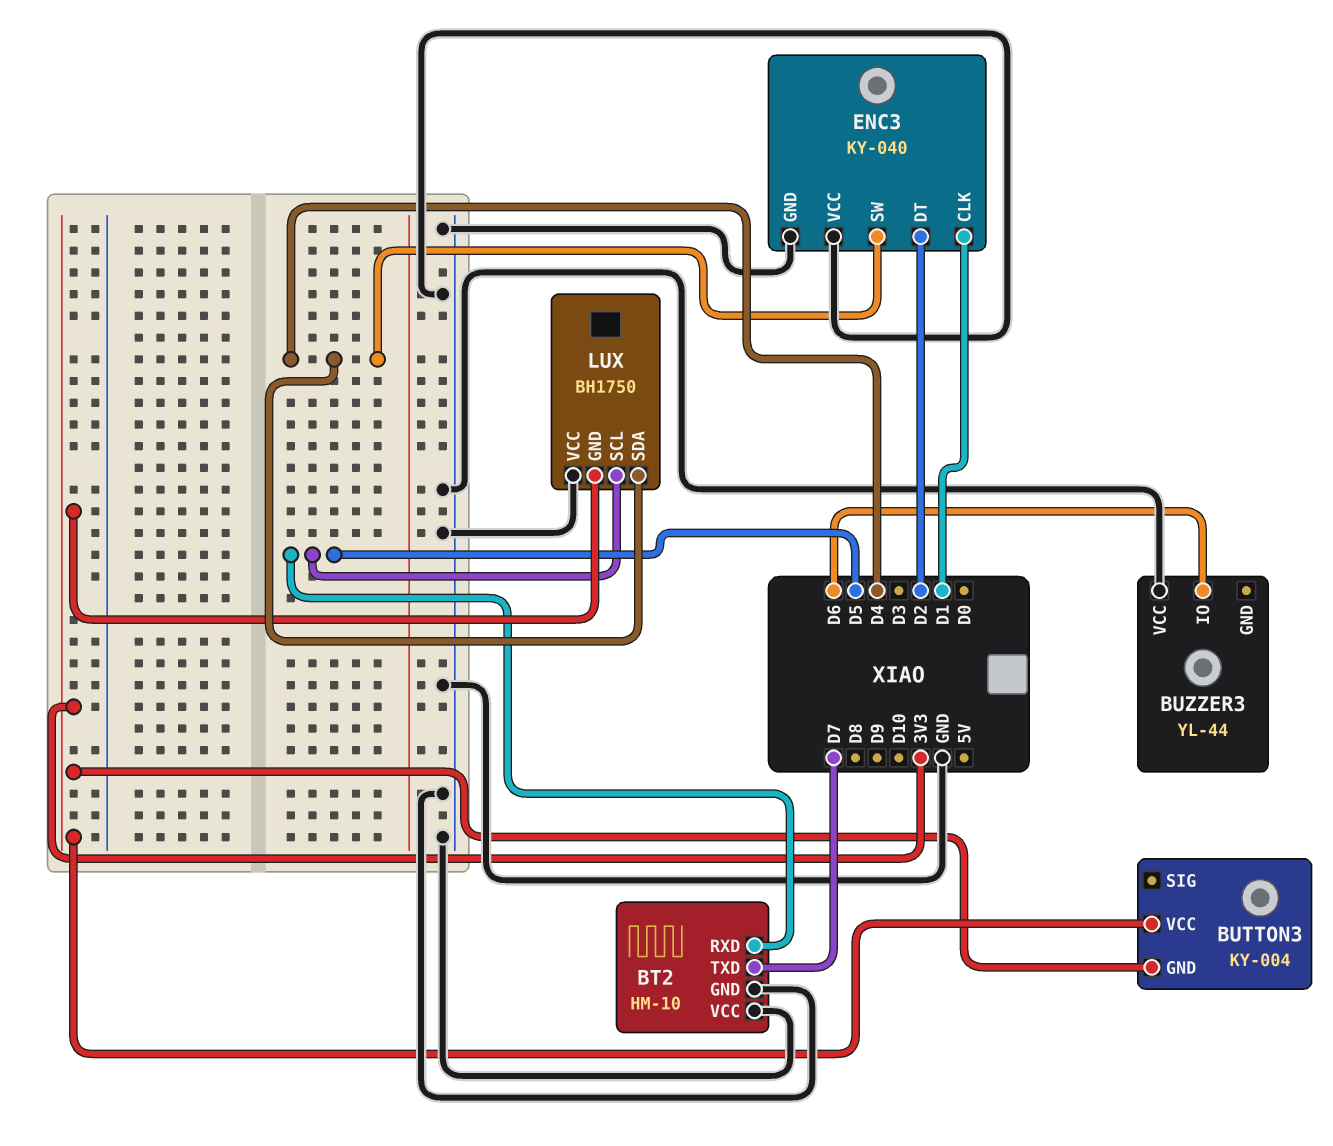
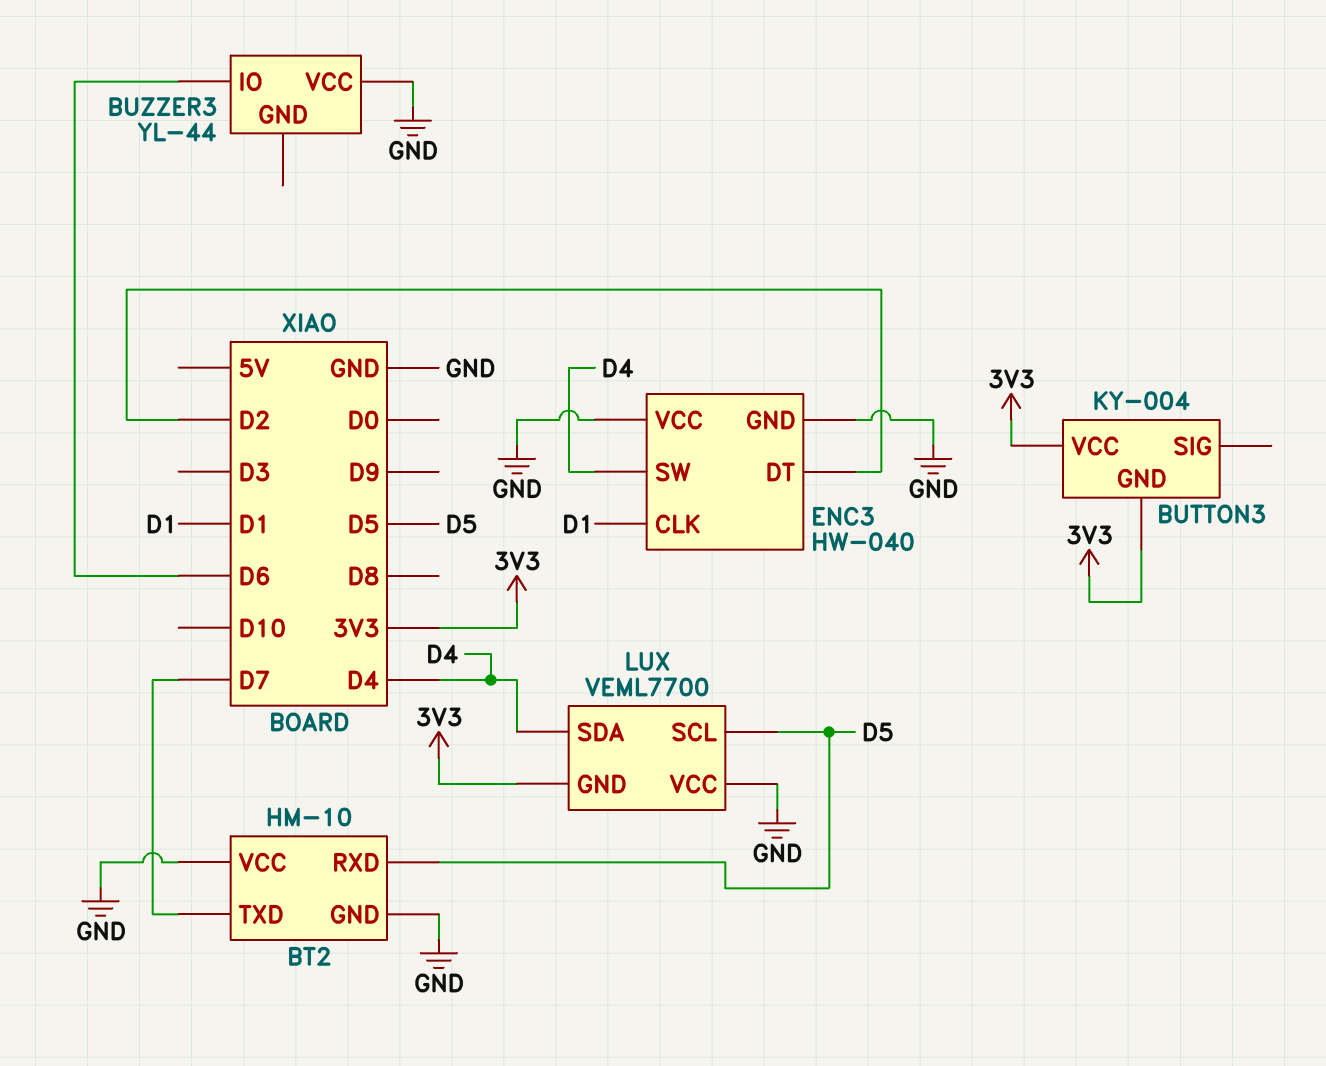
ENC3: KY-040 -> HW-040
LUX: BH1750 -> VEML7700

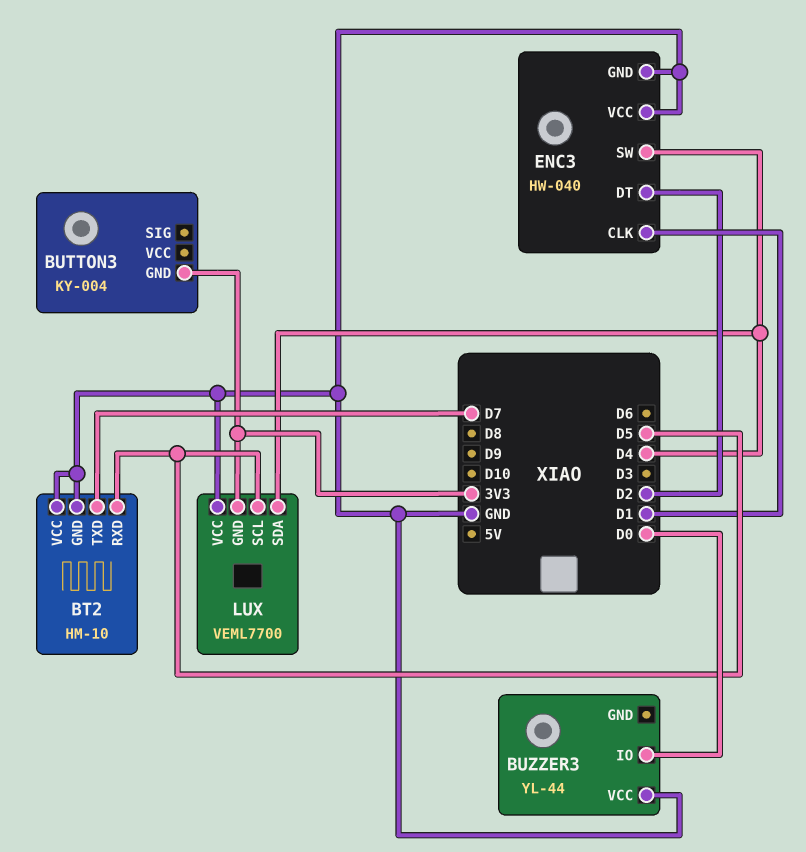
BUTTON3 pin VCC: 3V3 -> none
BUZZER3 pin IO: D6 -> D0

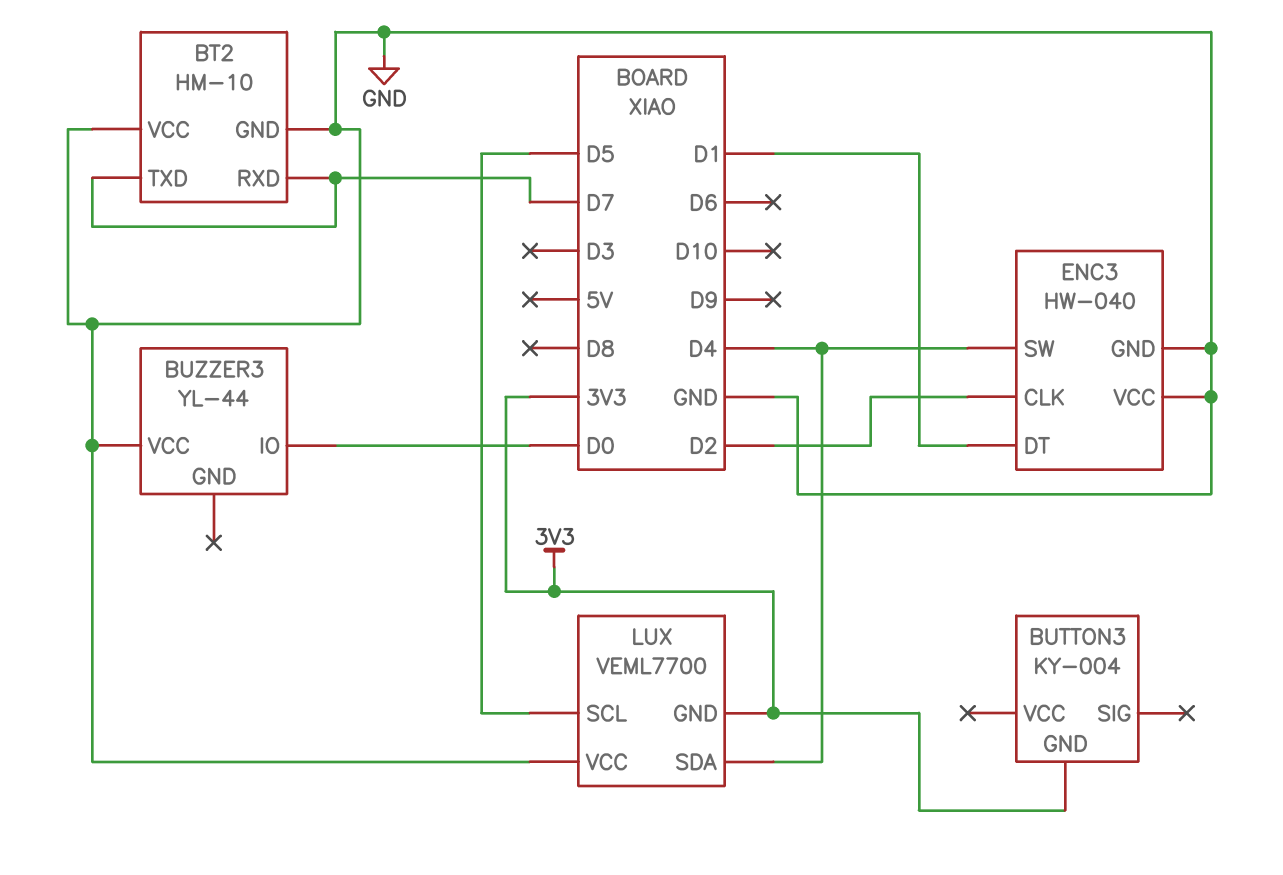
BT2 pin RXD: D5 -> D7
ENC3 pin CLK: D1 -> D2
ENC3 pin DT: D2 -> D1

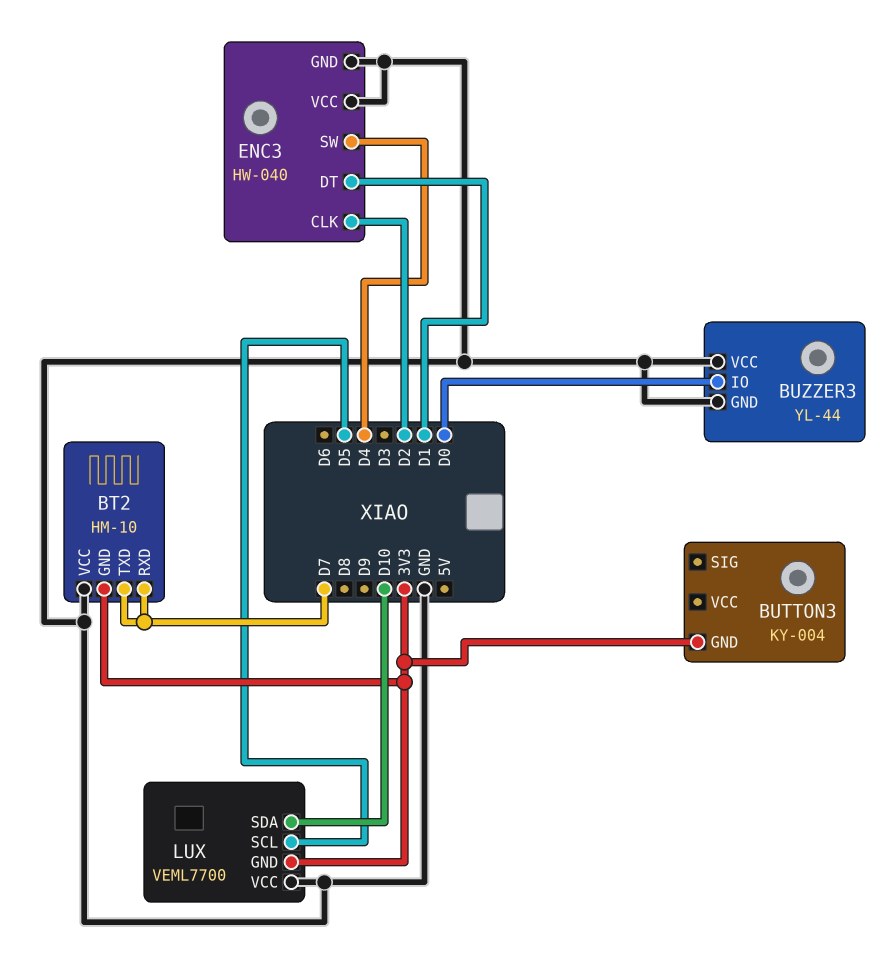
BT2 pin GND: GND -> 3V3
BUZZER3 pin GND: none -> GND
LUX pin SDA: D4 -> D10

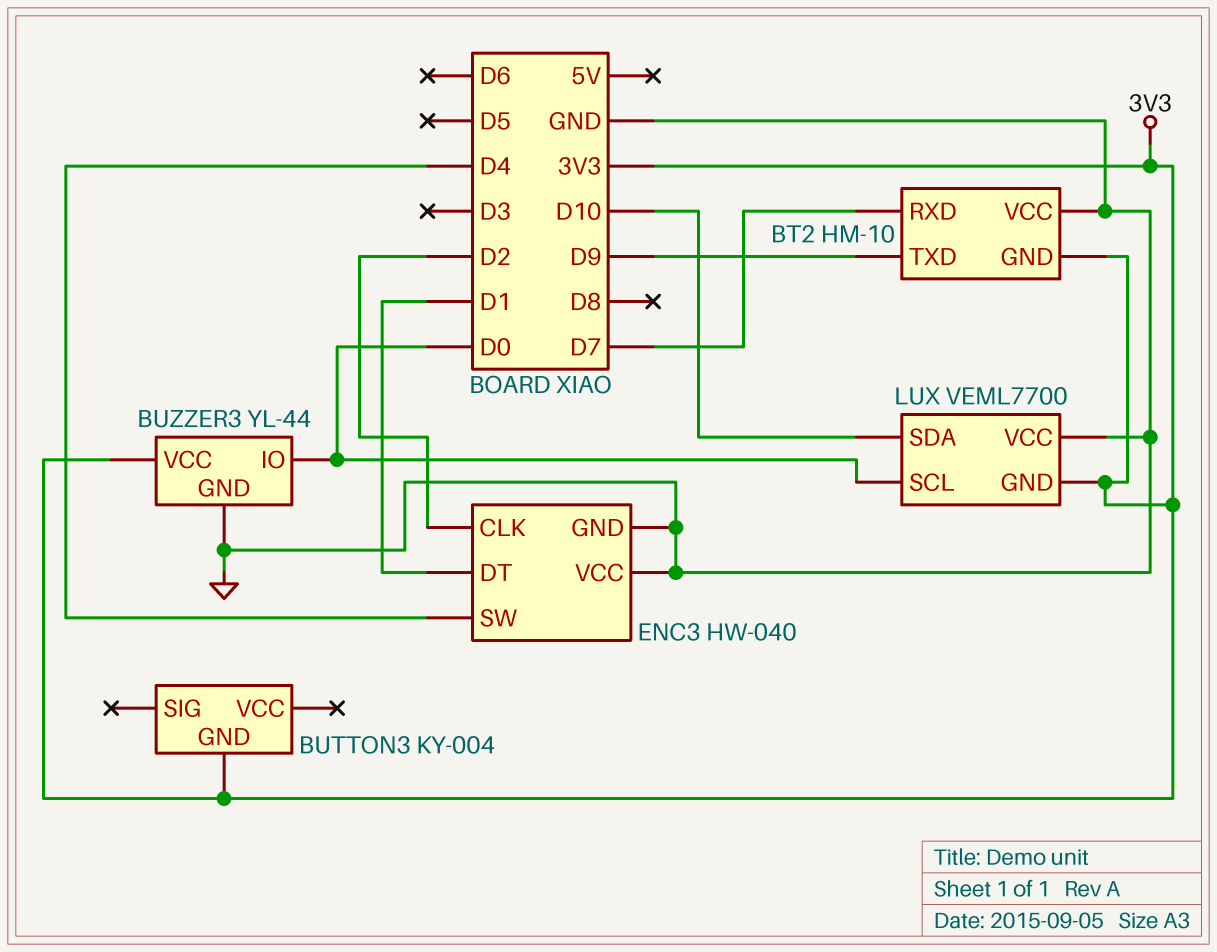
BT2 pin TXD: D7 -> D9
BUZZER3 pin VCC: GND -> 3V3
LUX pin SCL: D5 -> D0

